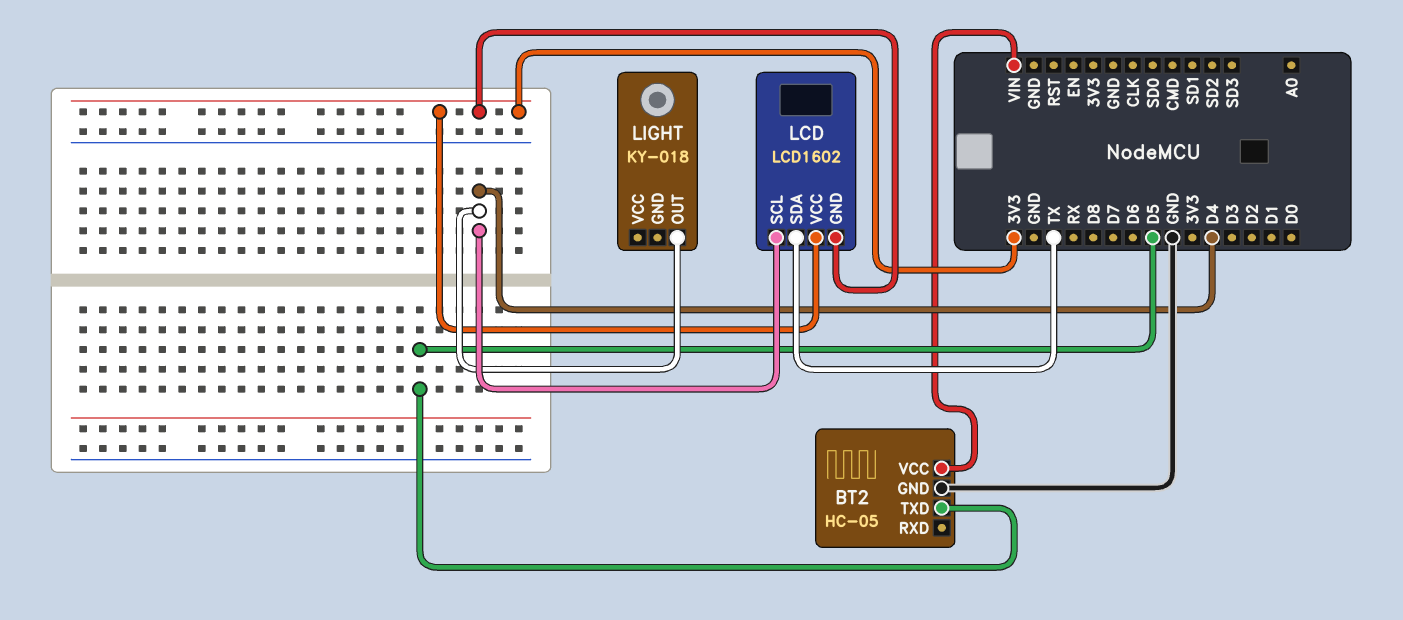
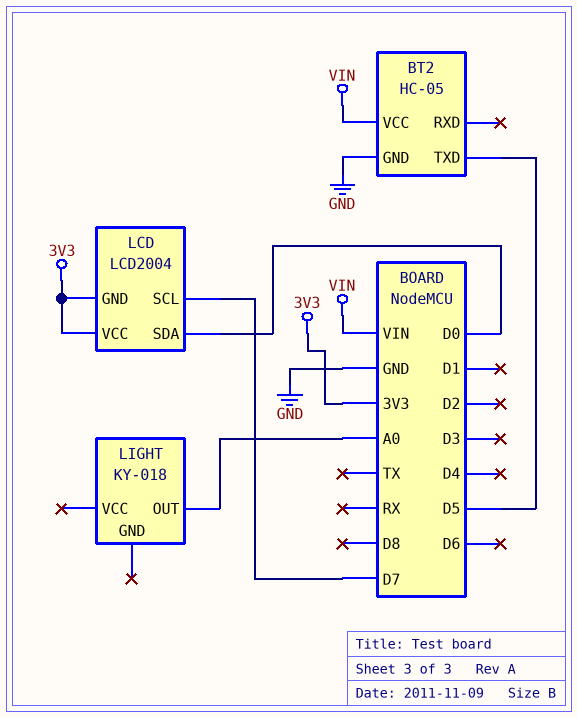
LCD: LCD1602 -> LCD2004
LCD pin SCL: D4 -> D7
LCD pin SDA: TX -> D0
LIGHT pin OUT: D4 -> A0

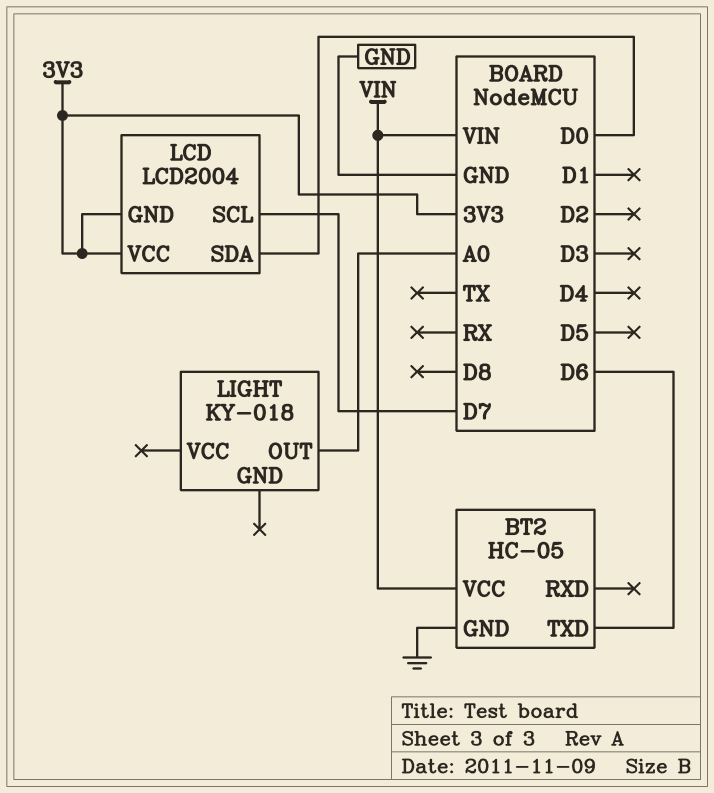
BT2 pin TXD: D5 -> D6

